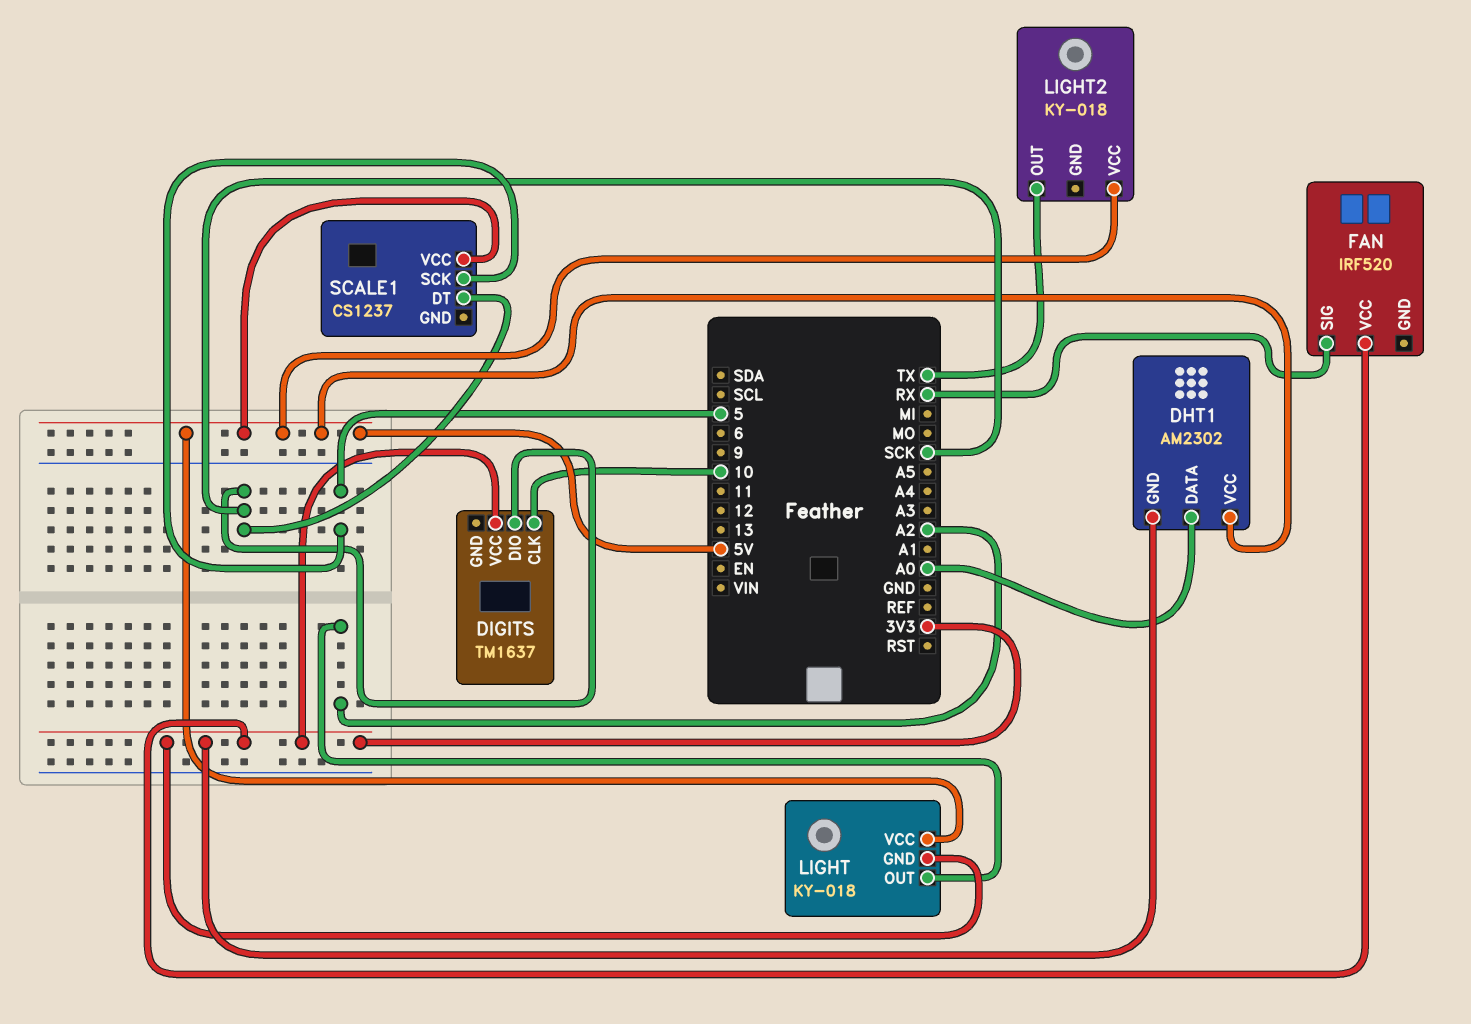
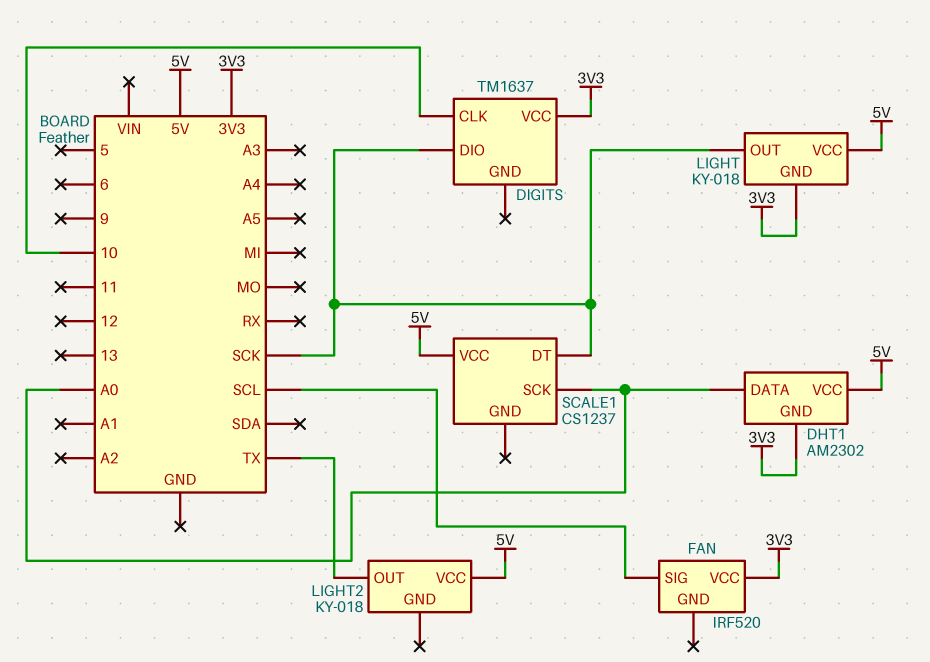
FAN pin SIG: RX -> SCL
LIGHT pin OUT: A2 -> SCK
SCALE1 pin SCK: 5 -> A0

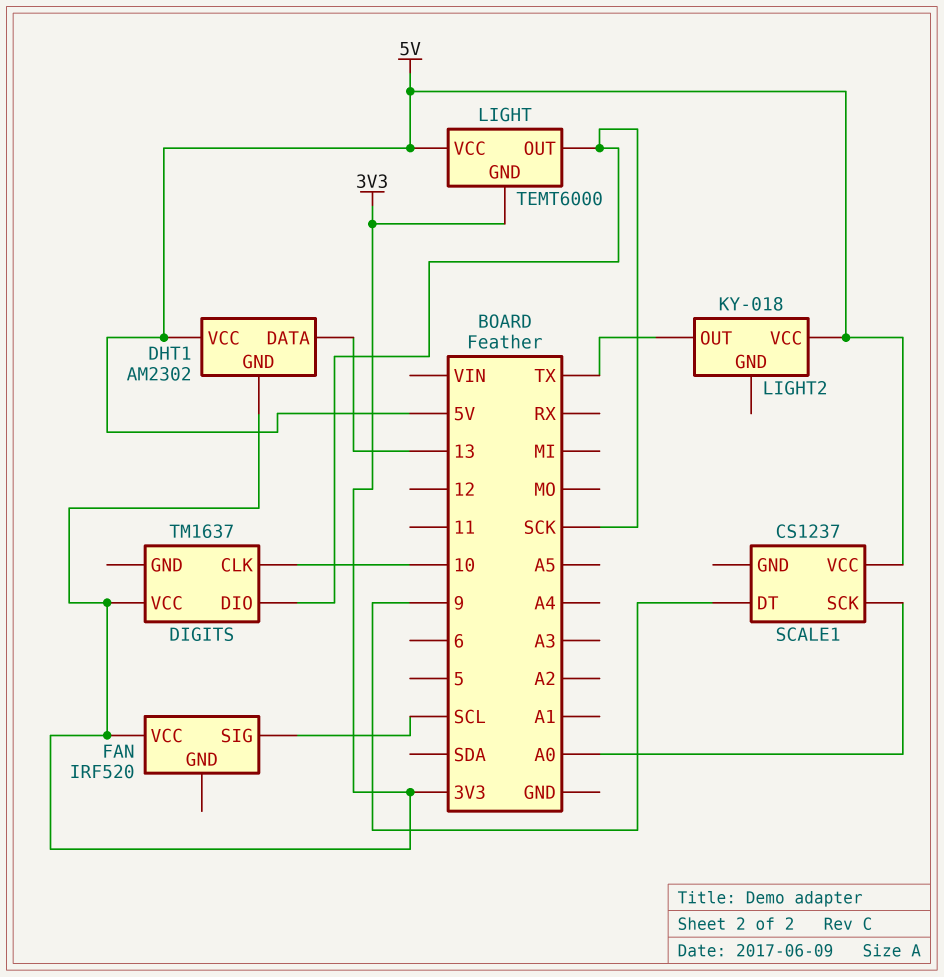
DHT1 pin DATA: A0 -> 13
LIGHT: KY-018 -> TEMT6000
SCALE1 pin DT: SCK -> 9

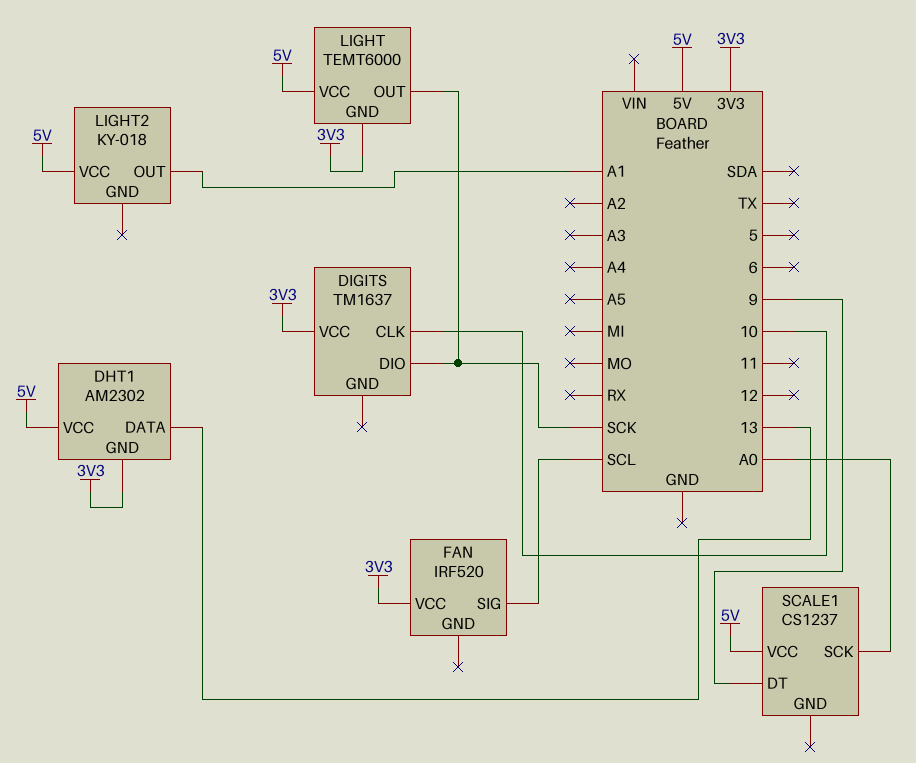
LIGHT2 pin OUT: TX -> A1

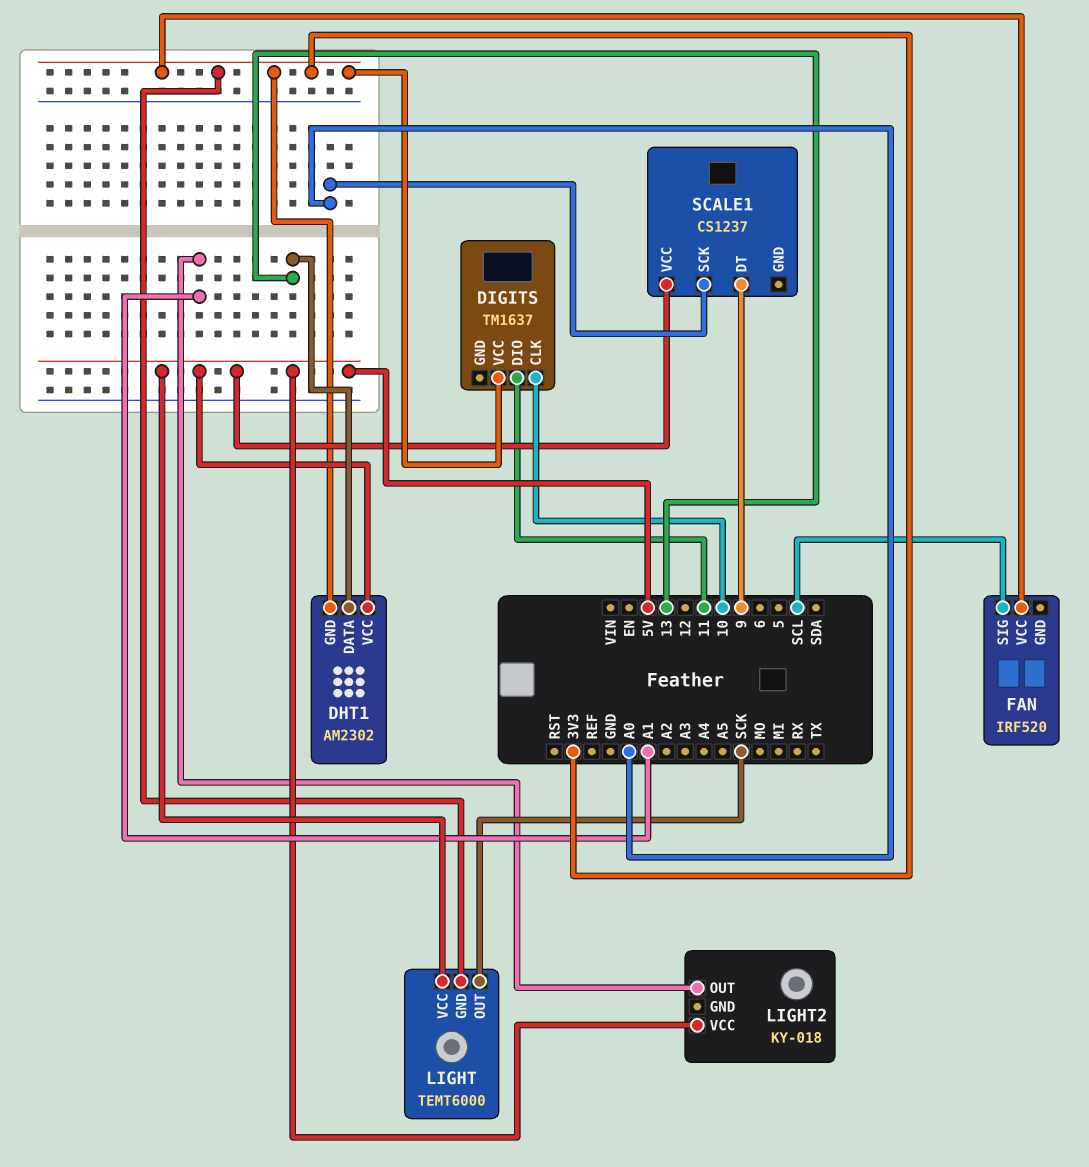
DIGITS pin DIO: SCK -> 11

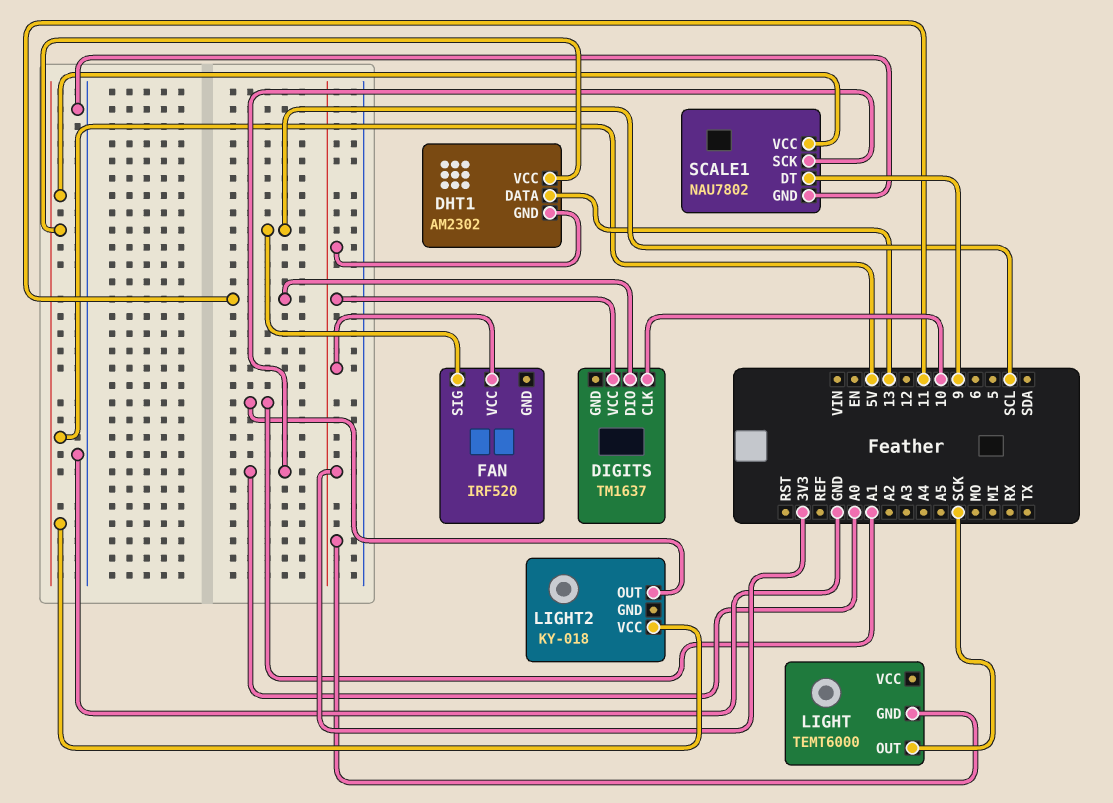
LIGHT pin VCC: 5V -> none
SCALE1: CS1237 -> NAU7802
SCALE1 pin GND: none -> GND

